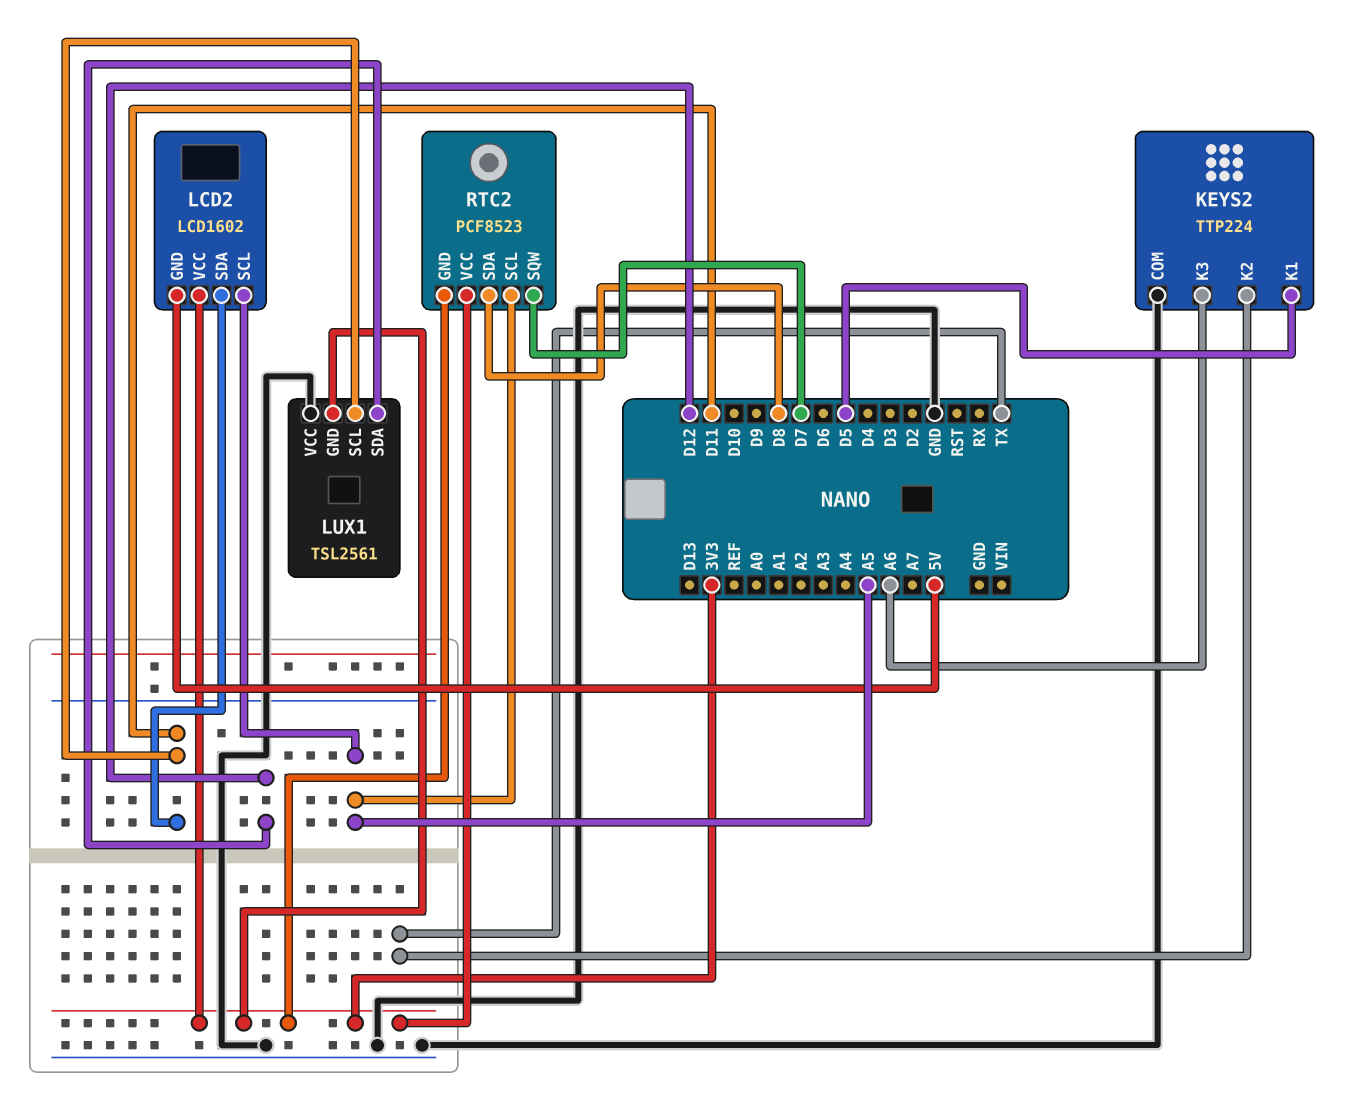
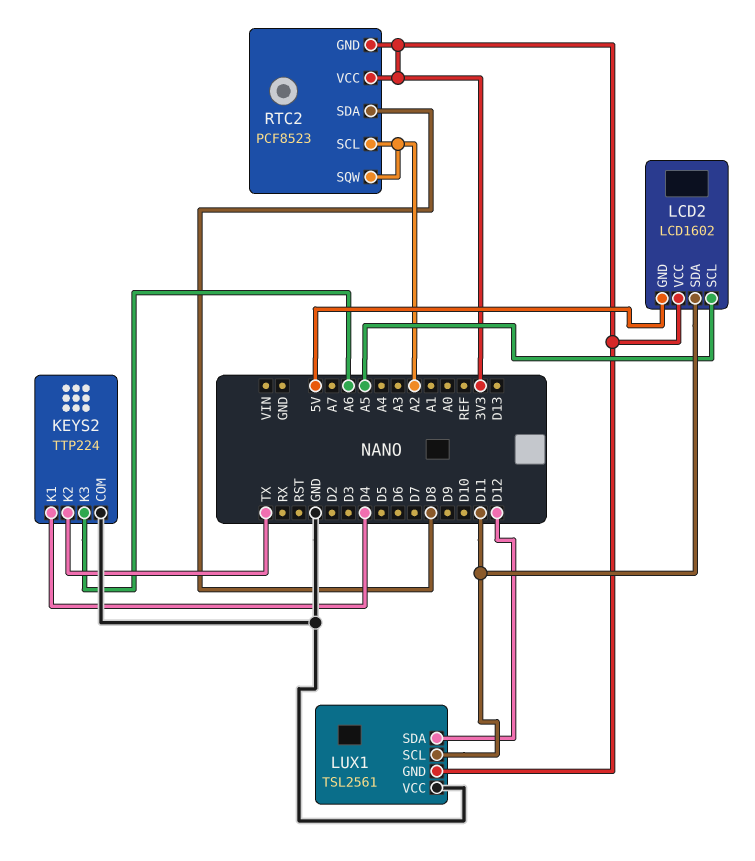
KEYS2 pin K1: D5 -> D4
RTC2 pin SCL: A5 -> A2
RTC2 pin SQW: D7 -> A2

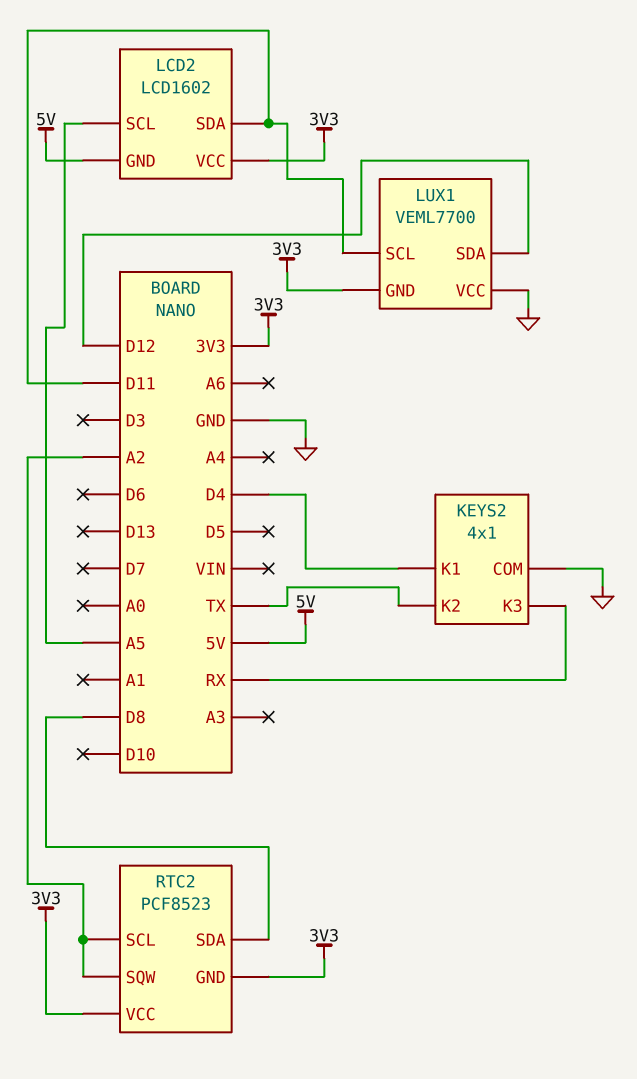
KEYS2: TTP224 -> 4x1
KEYS2 pin K3: A6 -> RX
LUX1: TSL2561 -> VEML7700

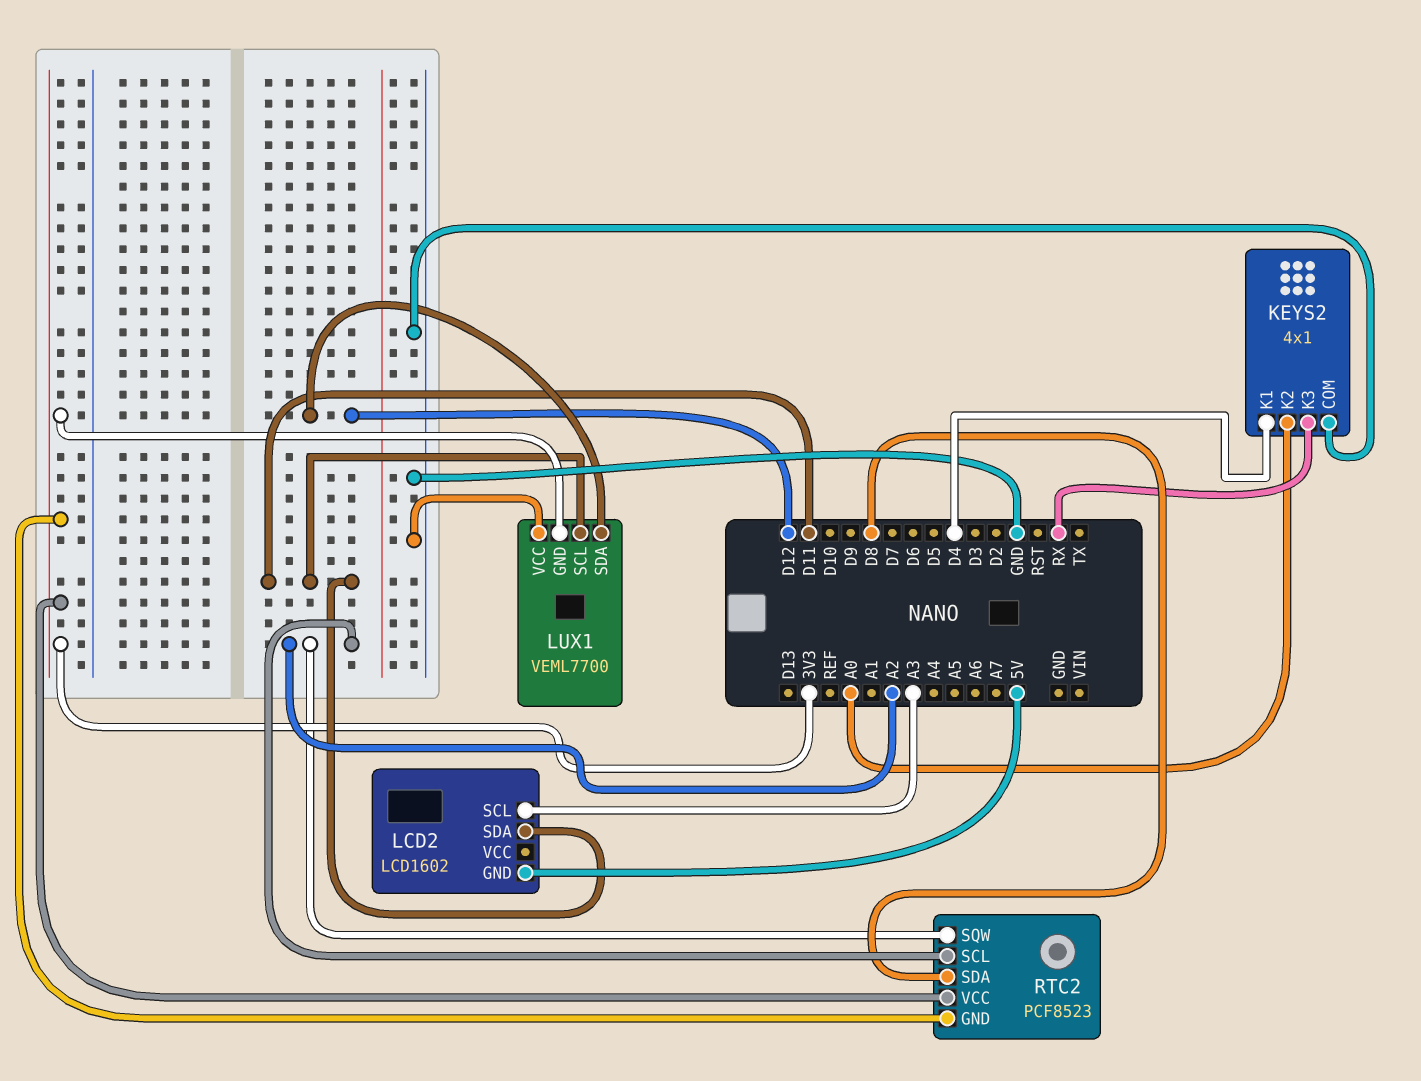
KEYS2 pin K2: TX -> A0
LCD2 pin SCL: A5 -> A3
LCD2 pin VCC: 3V3 -> none

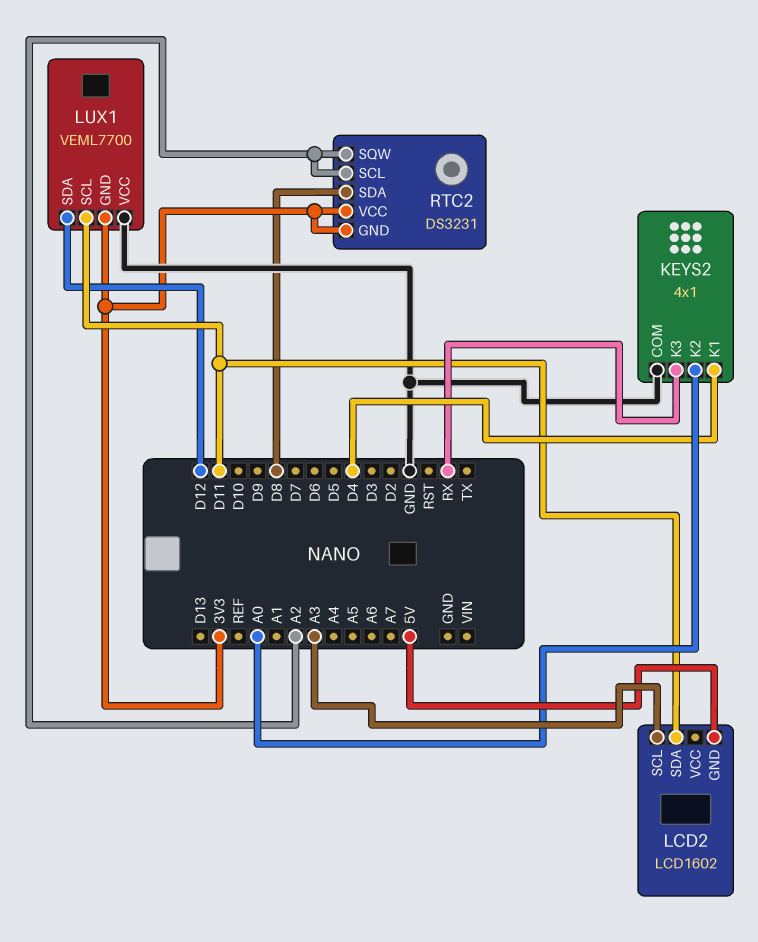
RTC2: PCF8523 -> DS3231

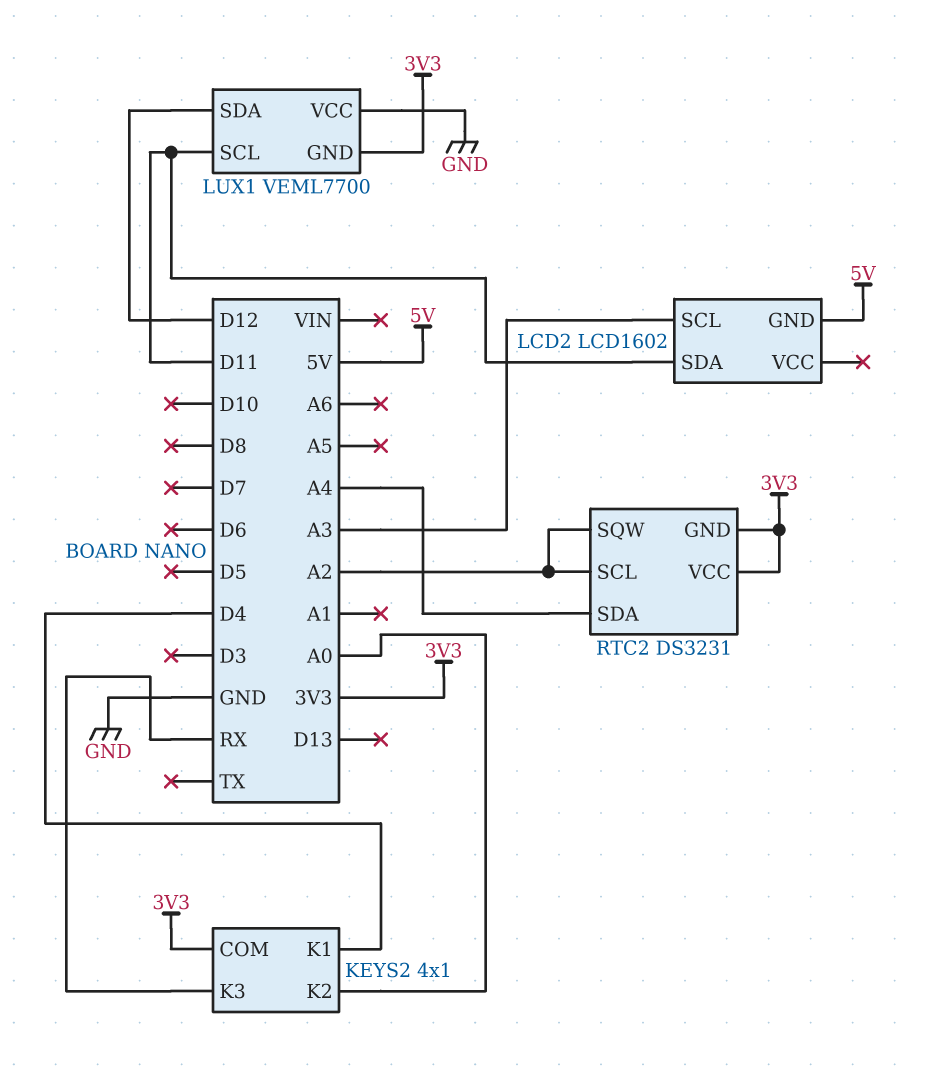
KEYS2 pin COM: GND -> 3V3
RTC2 pin SDA: D8 -> A4

